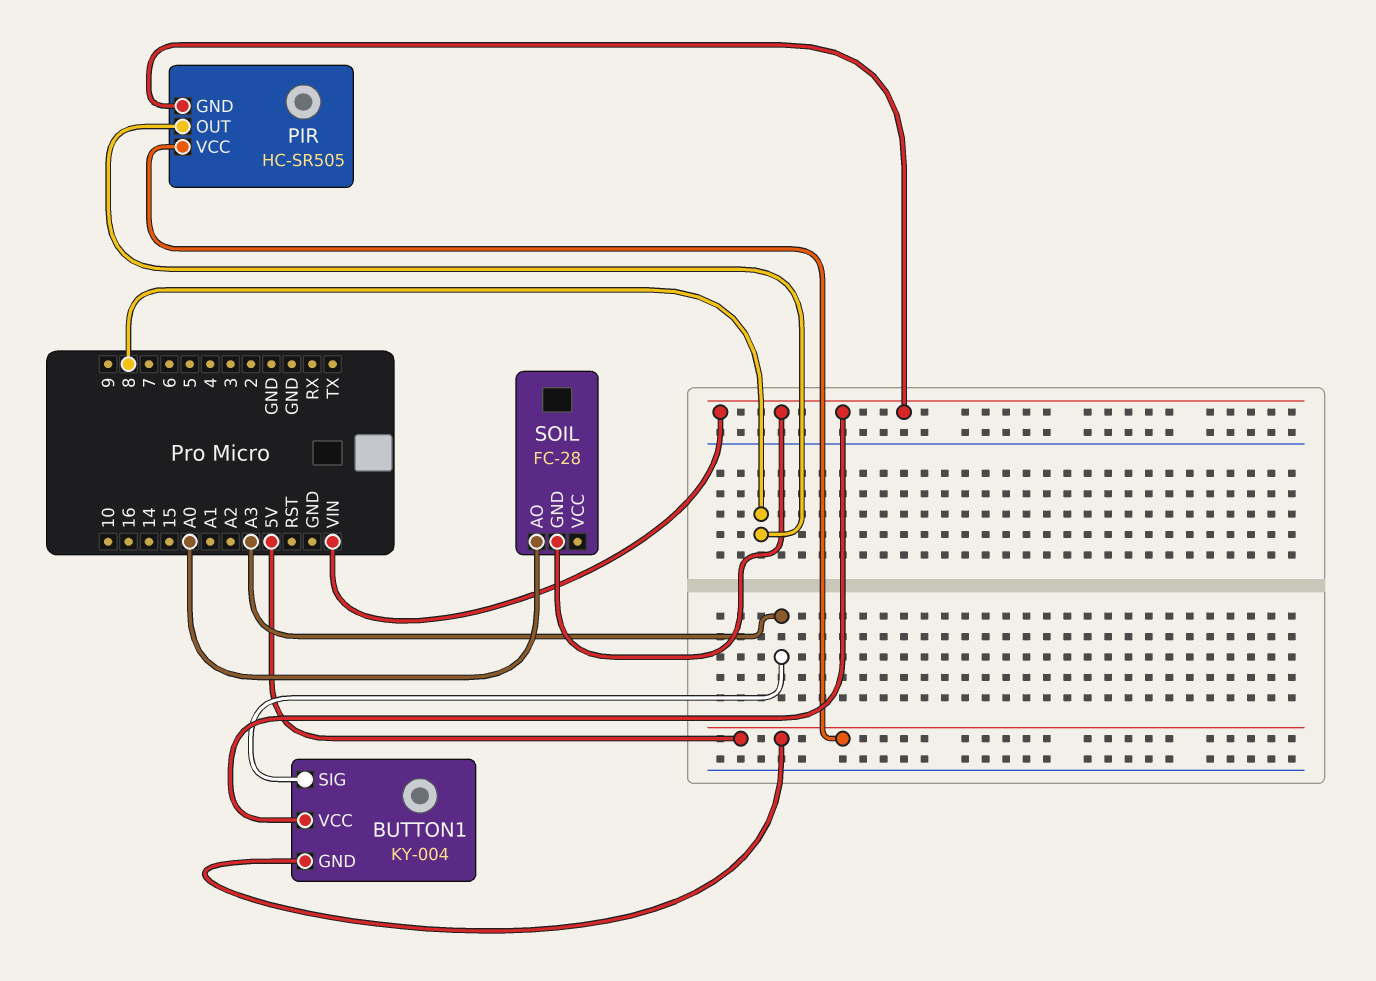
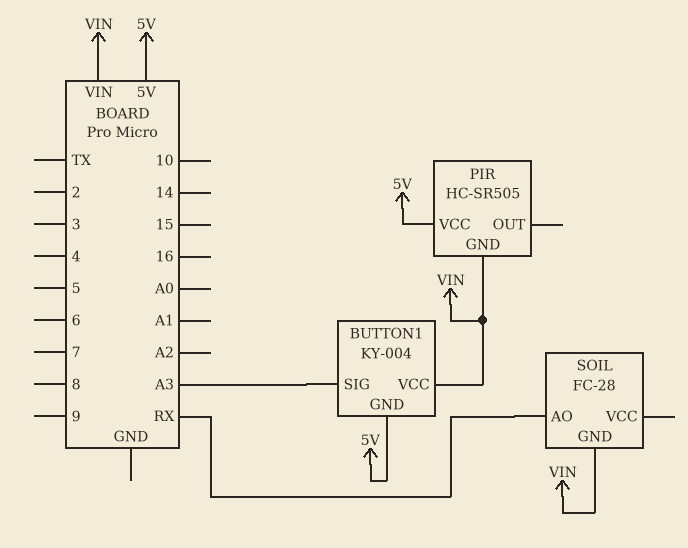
PIR pin OUT: 8 -> none
SOIL pin AO: A0 -> RX

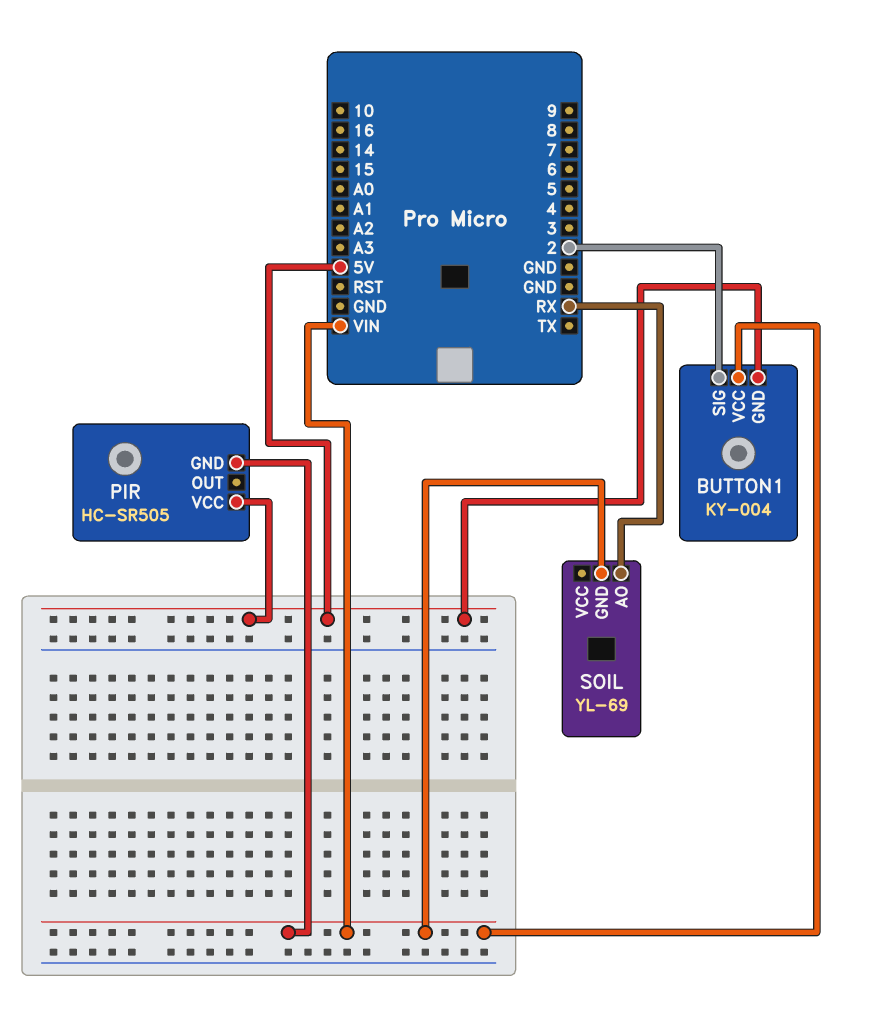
BUTTON1 pin SIG: A3 -> 2
SOIL: FC-28 -> YL-69

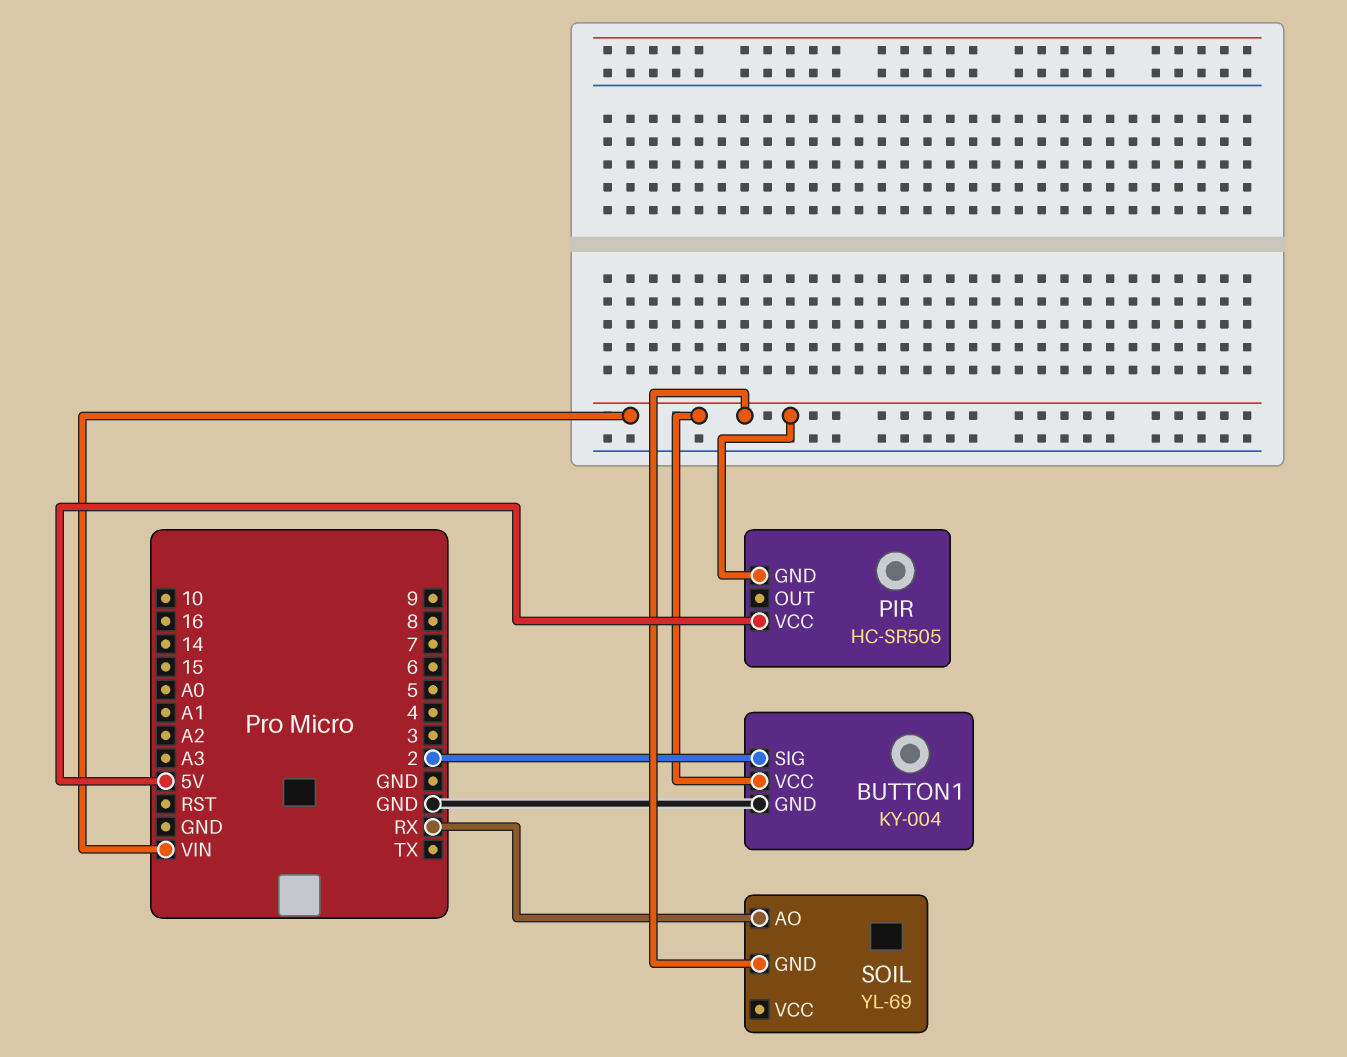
BUTTON1 pin GND: 5V -> GND

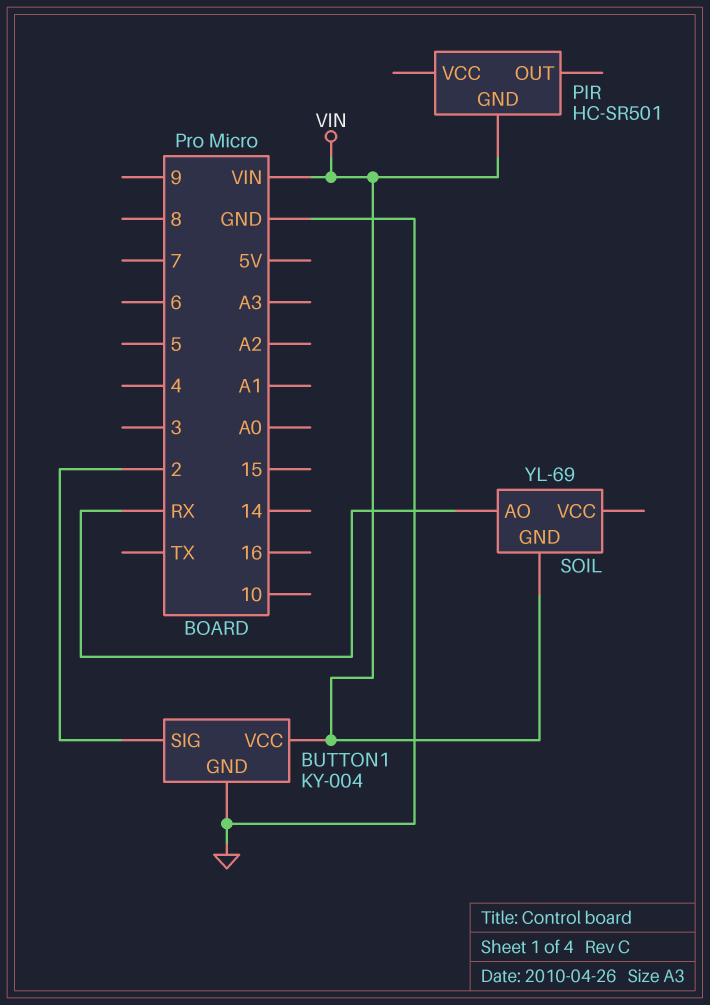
PIR: HC-SR505 -> HC-SR501
PIR pin VCC: 5V -> none

